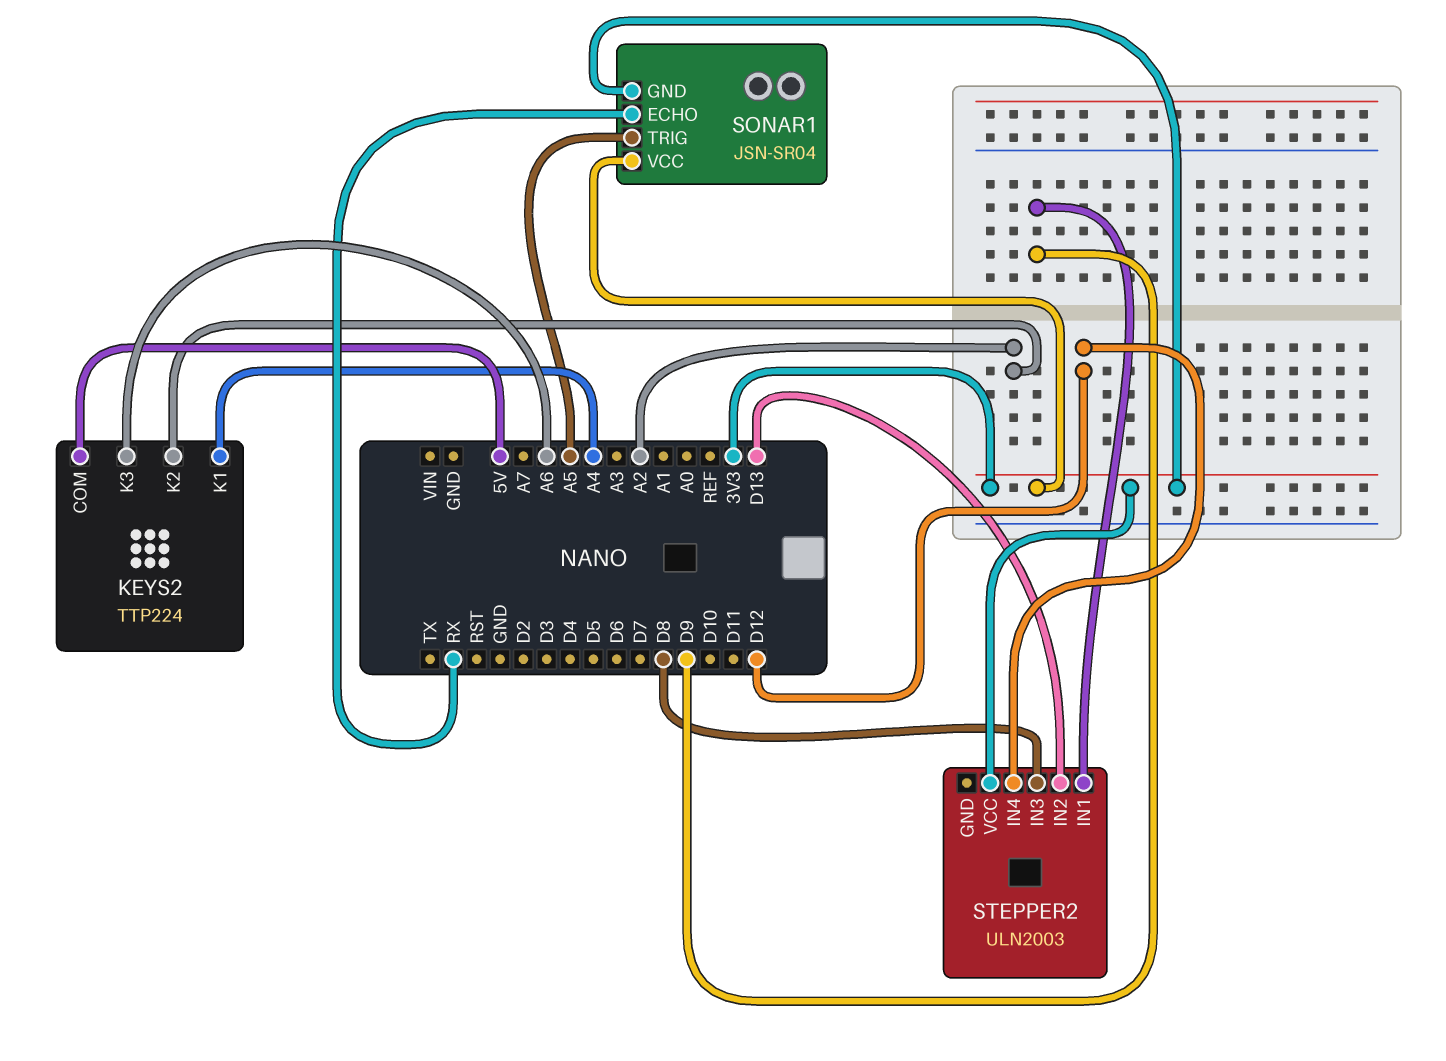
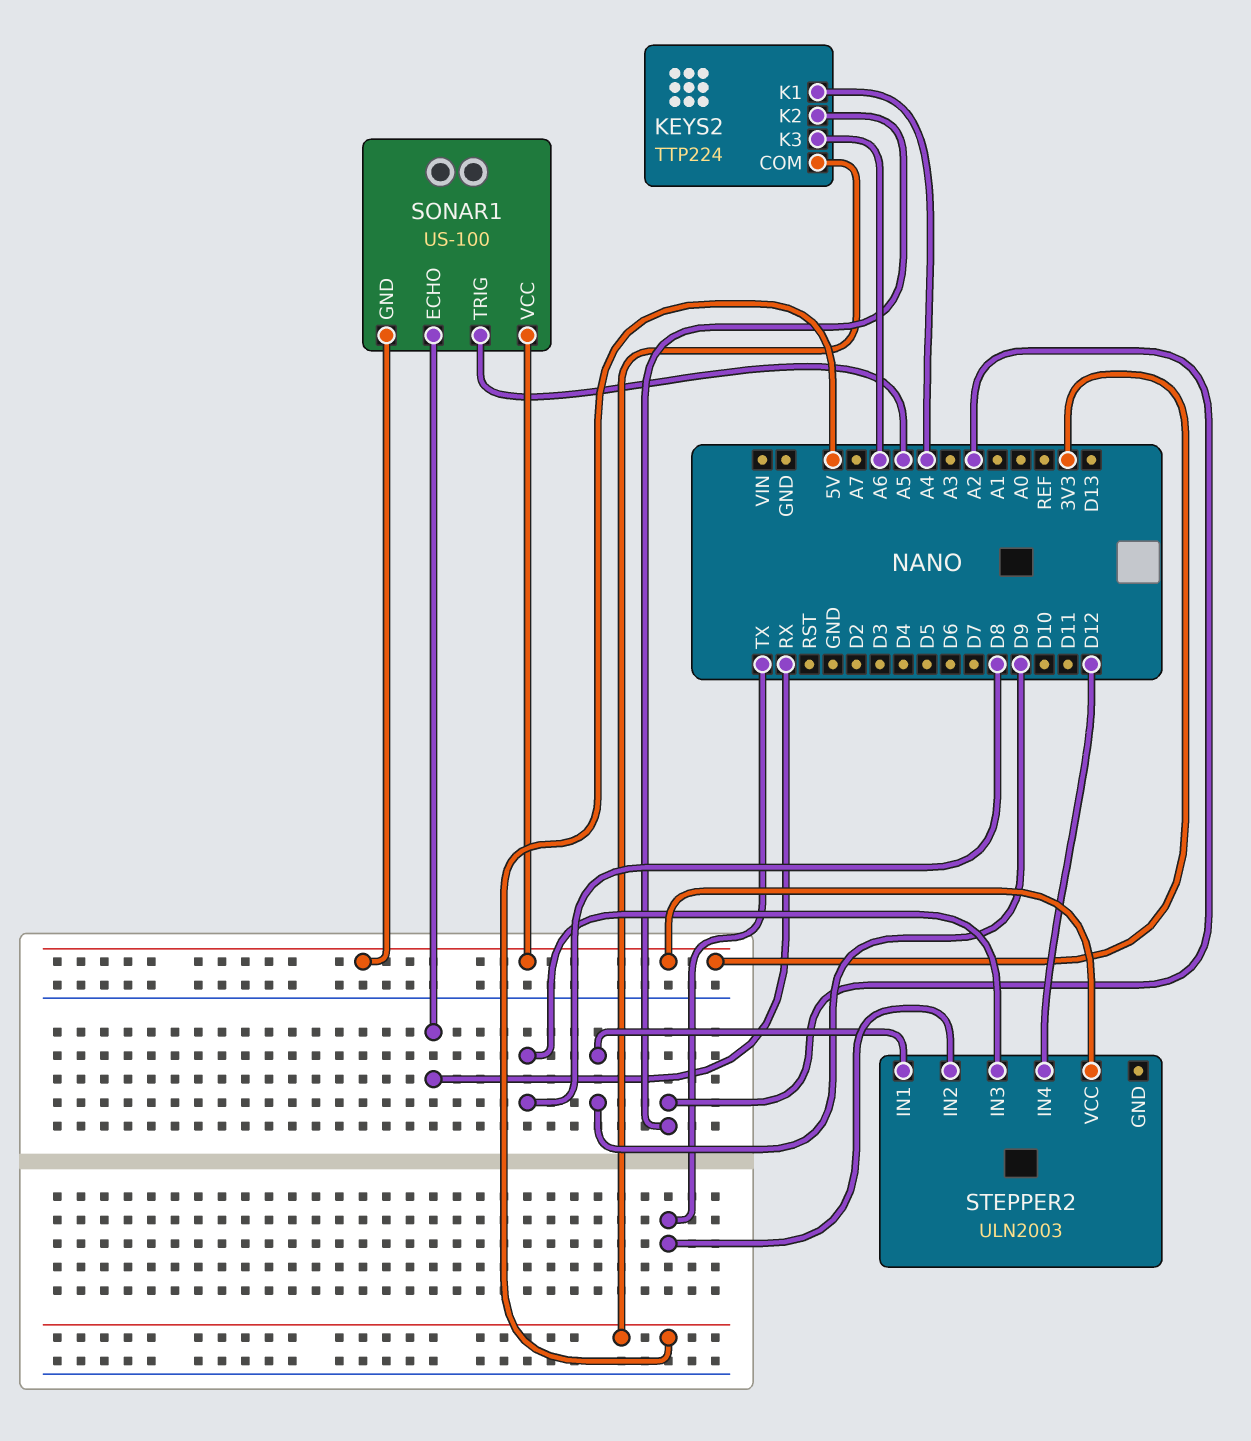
SONAR1: JSN-SR04 -> US-100
STEPPER2 pin IN2: D13 -> TX

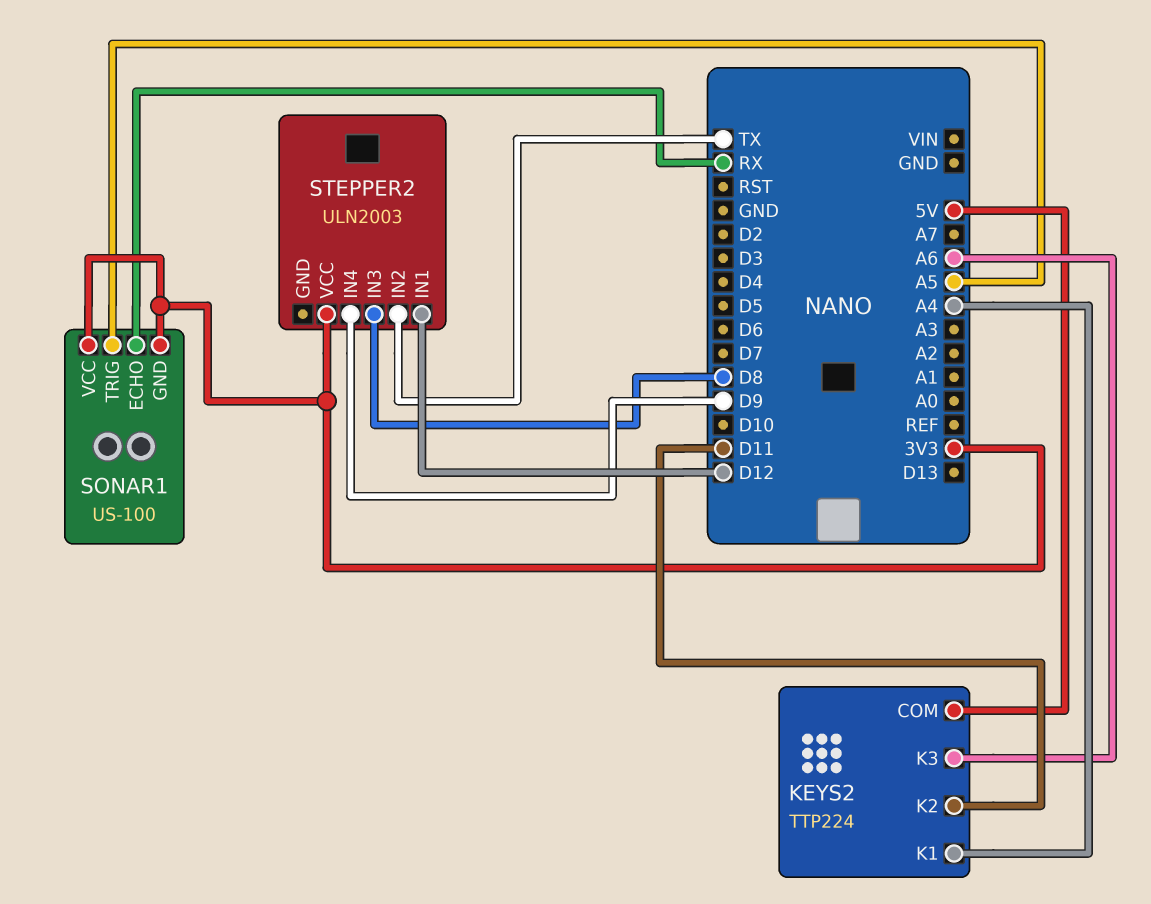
KEYS2 pin K2: A2 -> D11
STEPPER2 pin IN1: D9 -> D12
STEPPER2 pin IN4: D12 -> D9

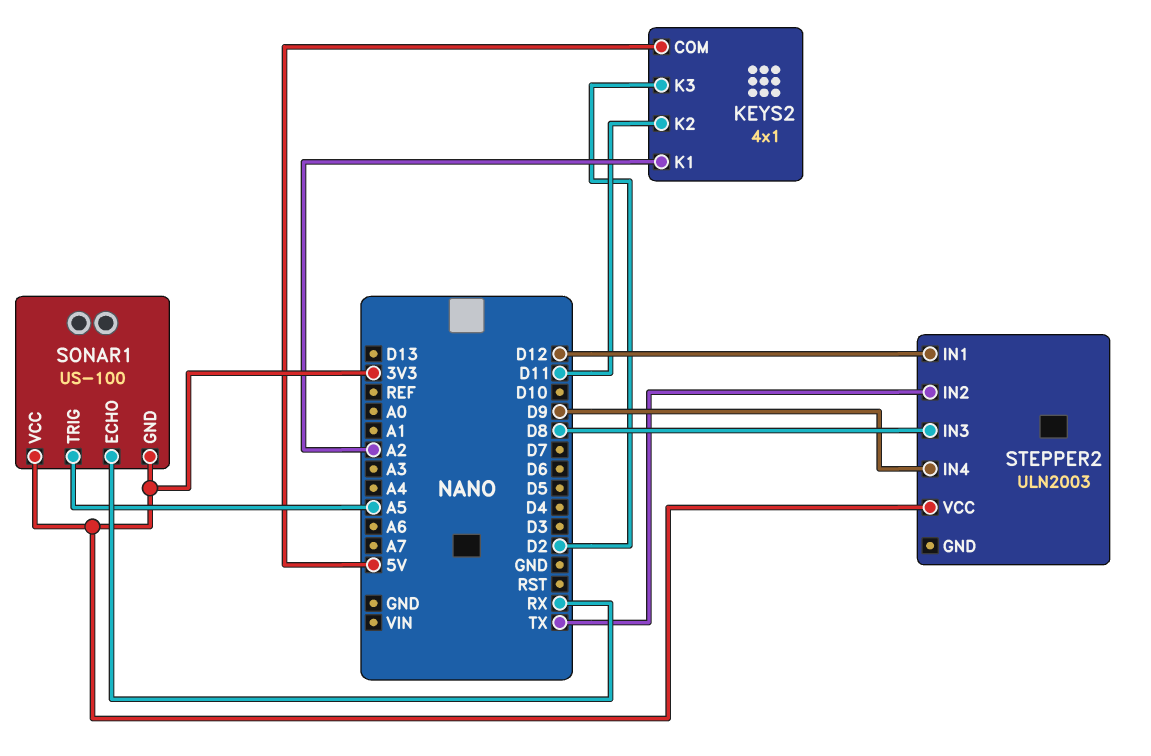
KEYS2: TTP224 -> 4x1
KEYS2 pin K1: A4 -> A2
KEYS2 pin K3: A6 -> D2

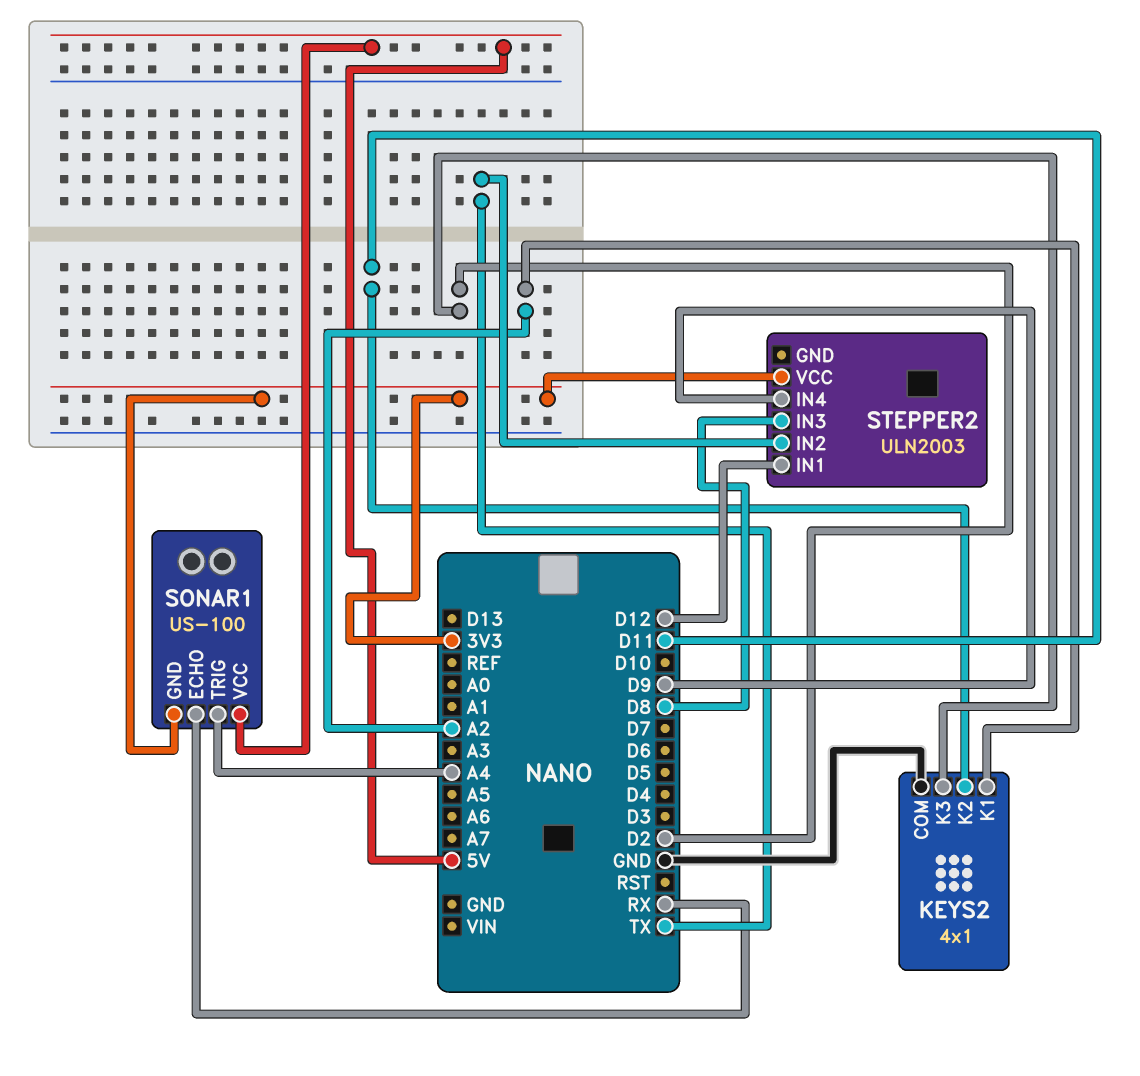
KEYS2 pin COM: 5V -> GND
SONAR1 pin TRIG: A5 -> A4
SONAR1 pin VCC: 3V3 -> 5V

